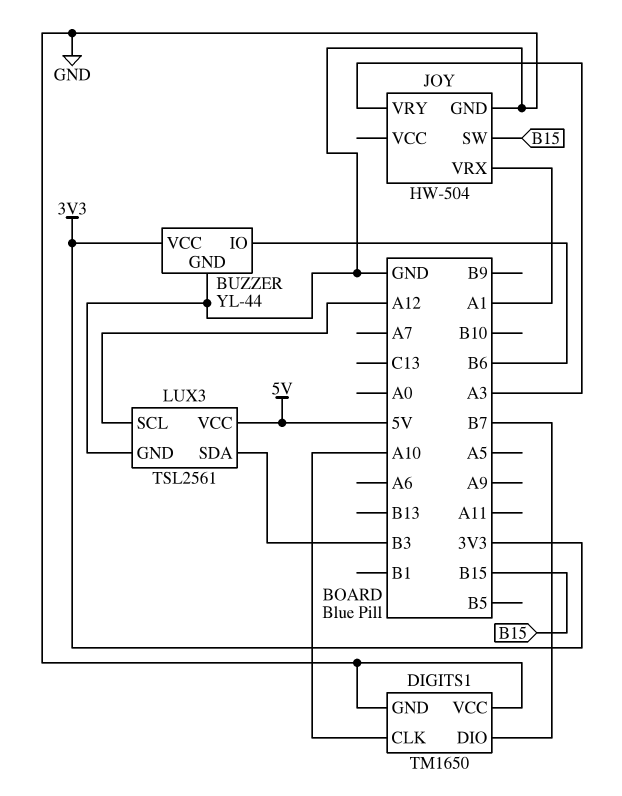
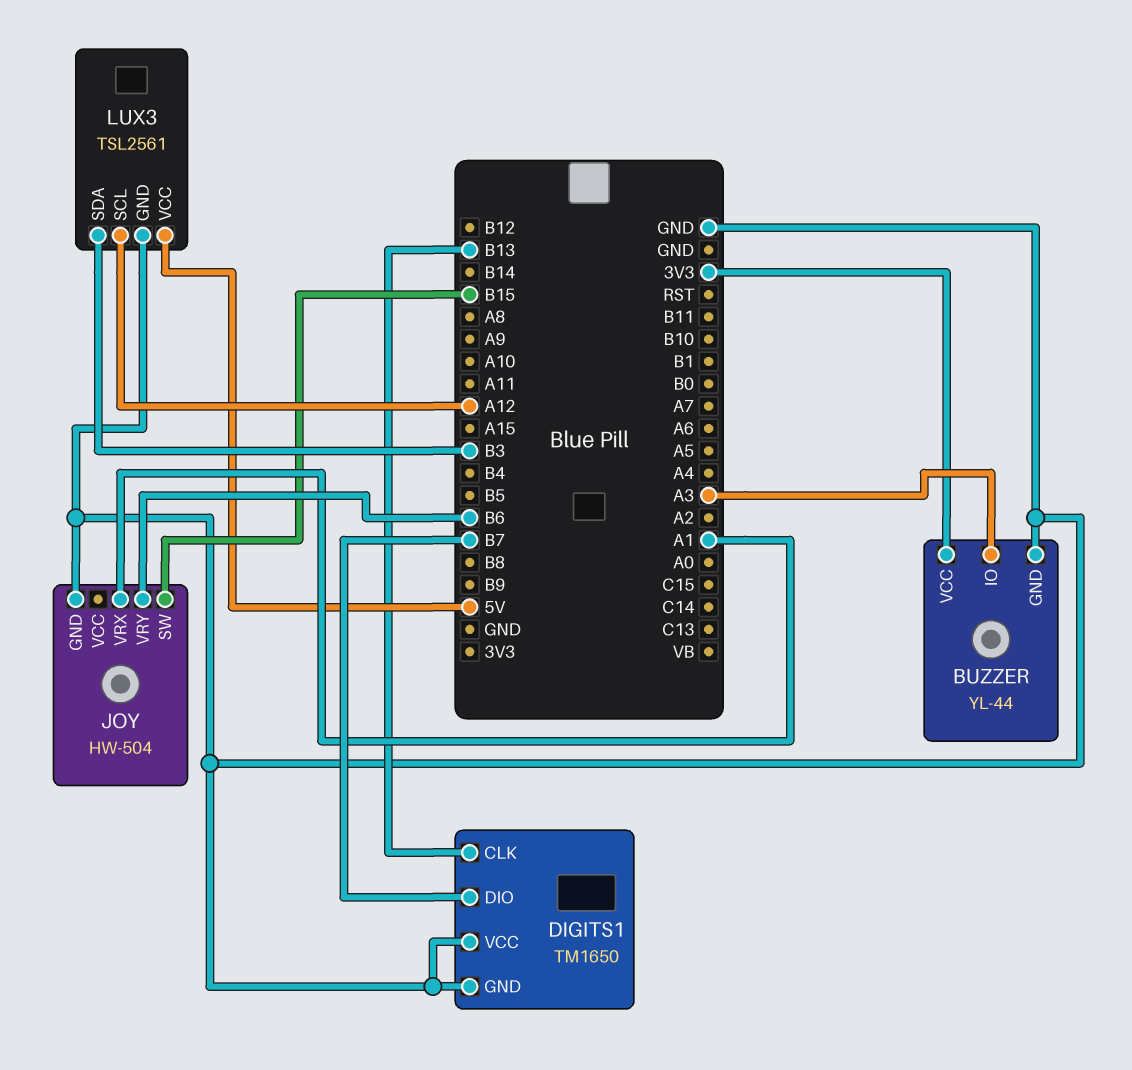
BUZZER pin IO: B6 -> A3
DIGITS1 pin CLK: A10 -> B13
JOY pin VRY: A3 -> B6

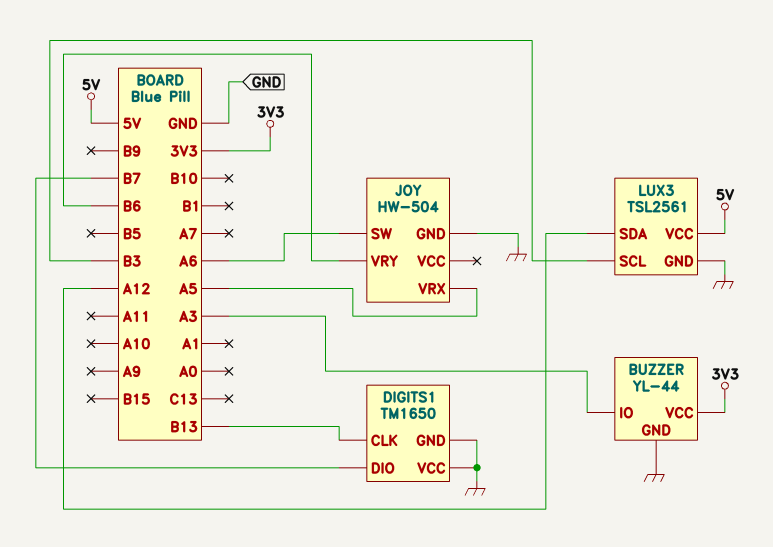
JOY pin SW: B15 -> A6
JOY pin VRX: A1 -> A5
LUX3 pin SCL: A12 -> B3
LUX3 pin SDA: B3 -> A12

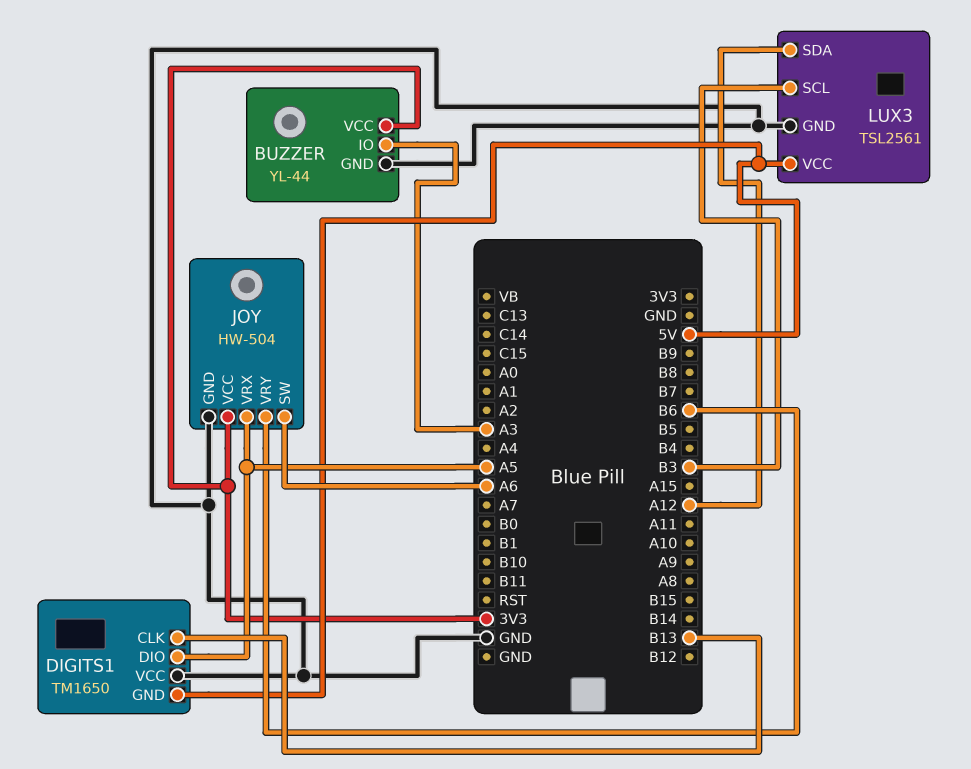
DIGITS1 pin DIO: B7 -> A5
DIGITS1 pin GND: GND -> 5V
JOY pin VCC: none -> 3V3

